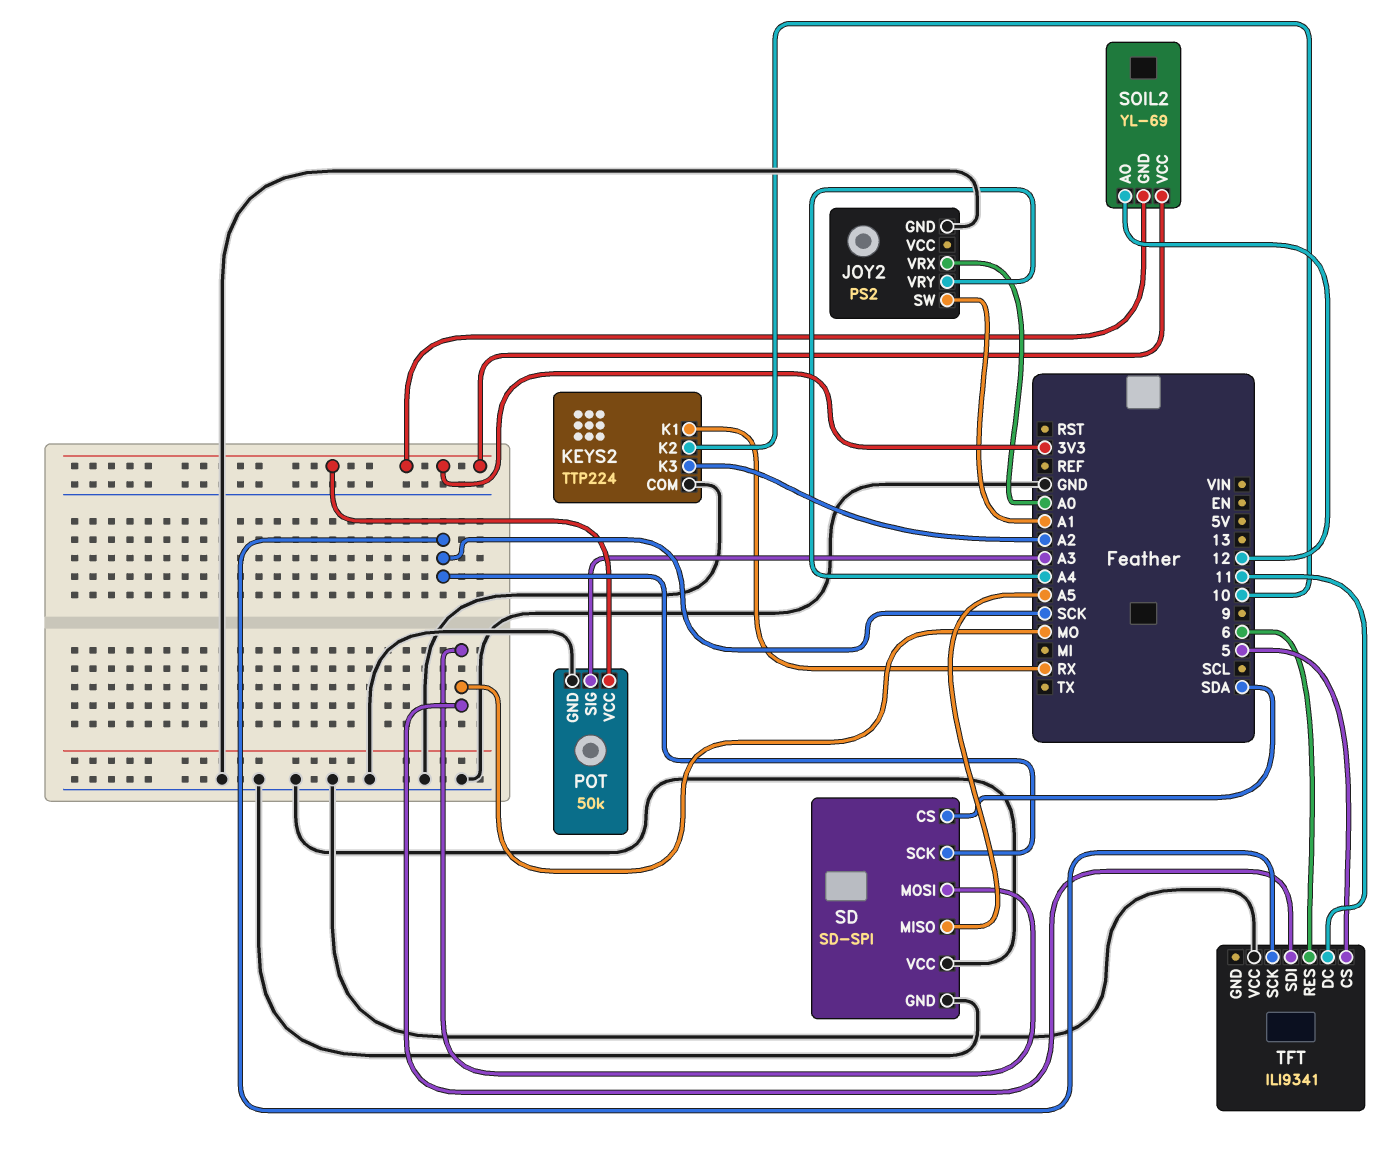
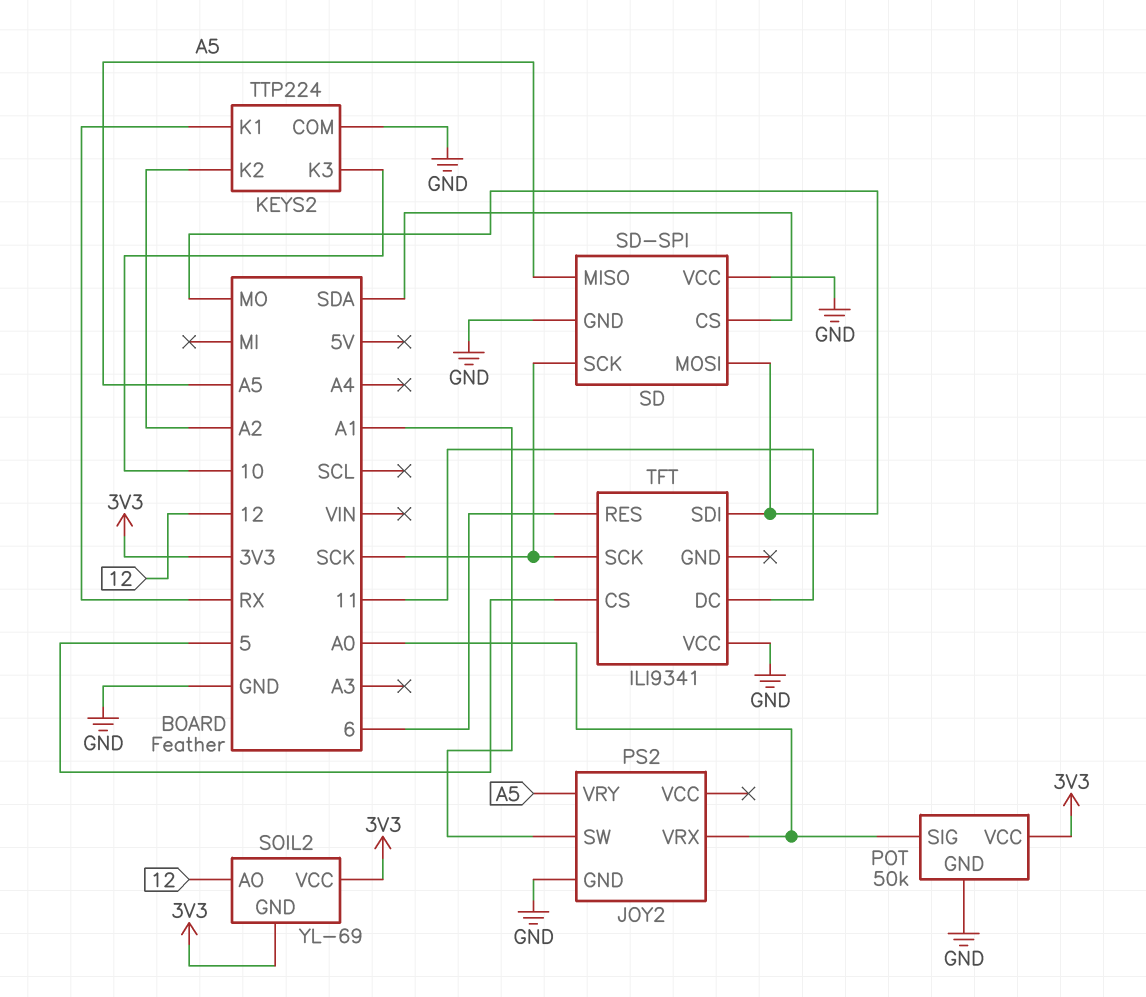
JOY2 pin VRY: A4 -> A5
KEYS2 pin K2: 10 -> A2
KEYS2 pin K3: A2 -> 10
POT pin SIG: A3 -> A0

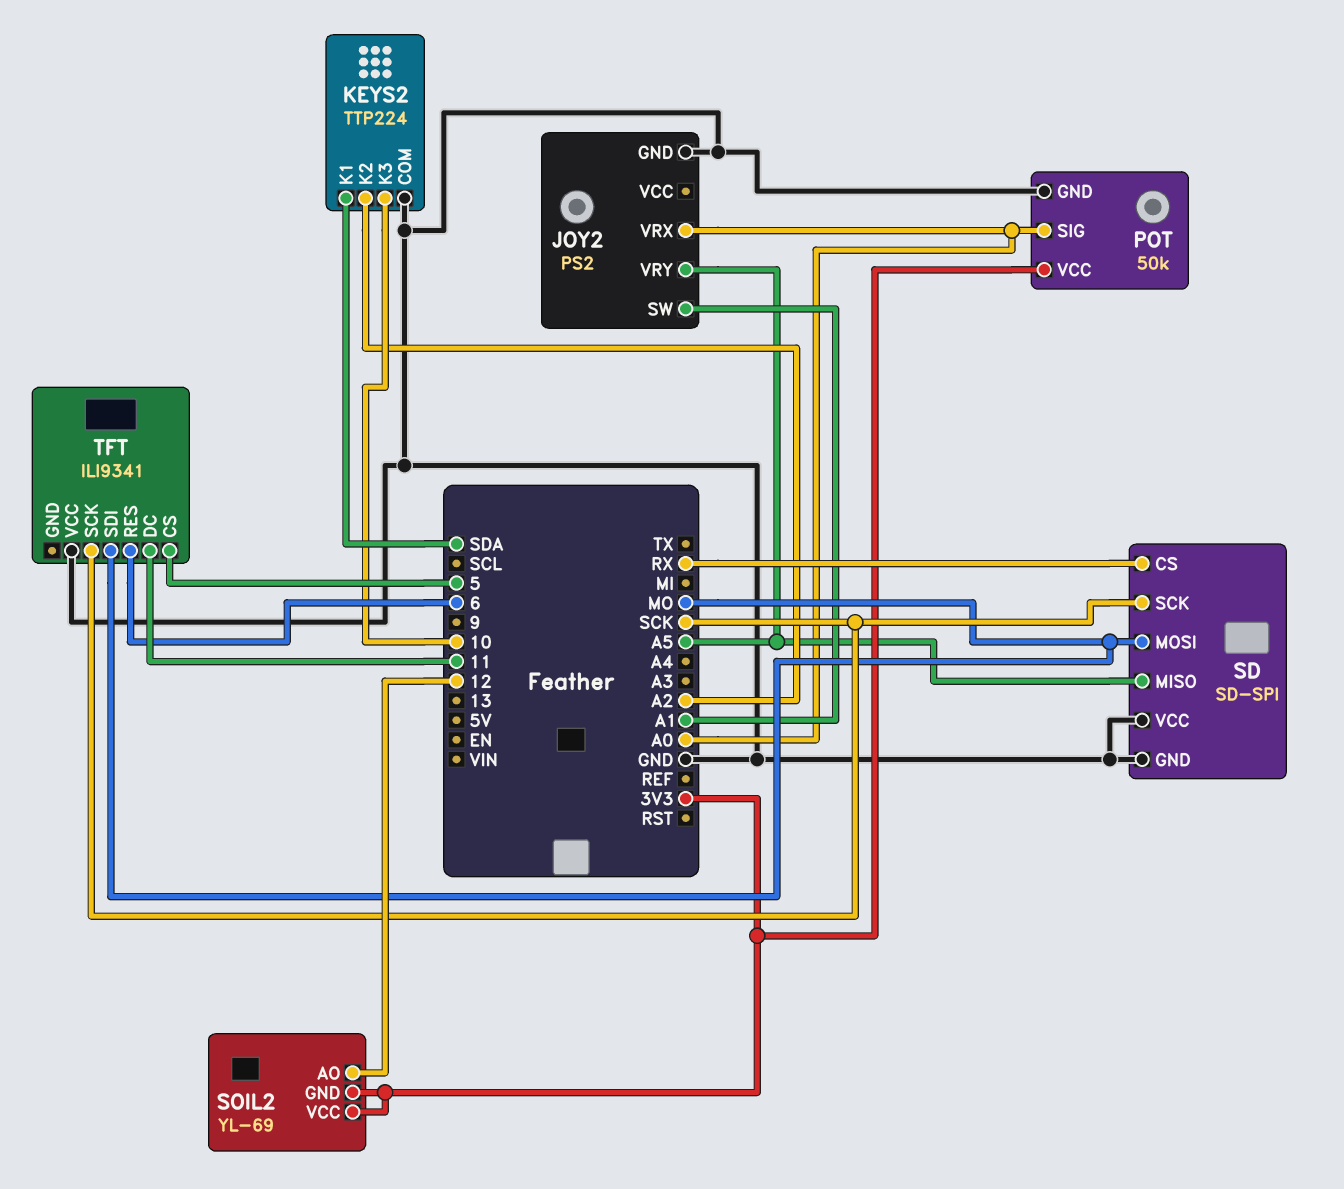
KEYS2 pin K1: RX -> SDA
SD pin CS: SDA -> RX

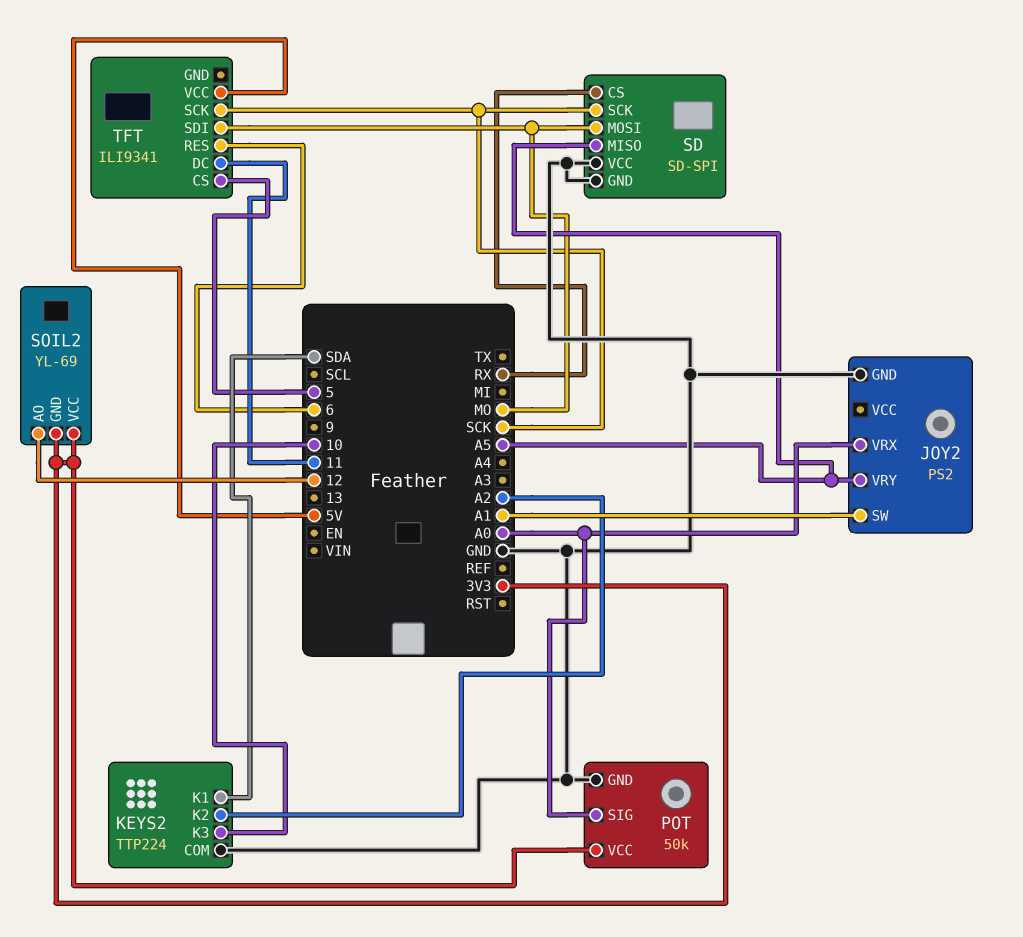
TFT pin VCC: GND -> 5V

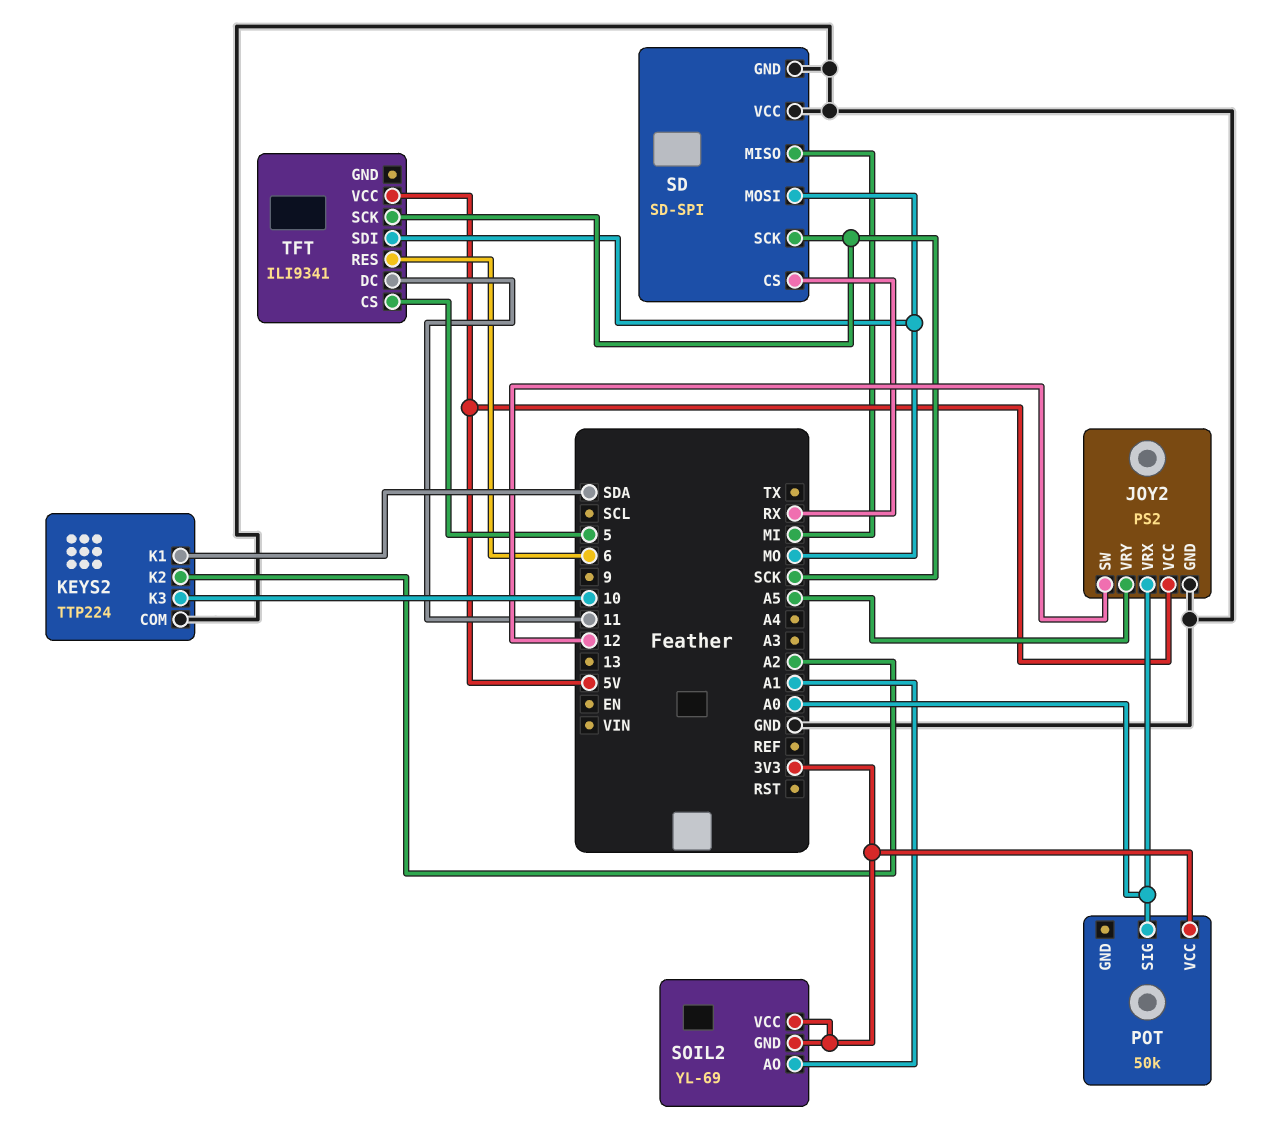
JOY2 pin SW: A1 -> 12
JOY2 pin VCC: none -> 5V
POT pin GND: GND -> none
SD pin MISO: A5 -> MI
SOIL2 pin AO: 12 -> A1

